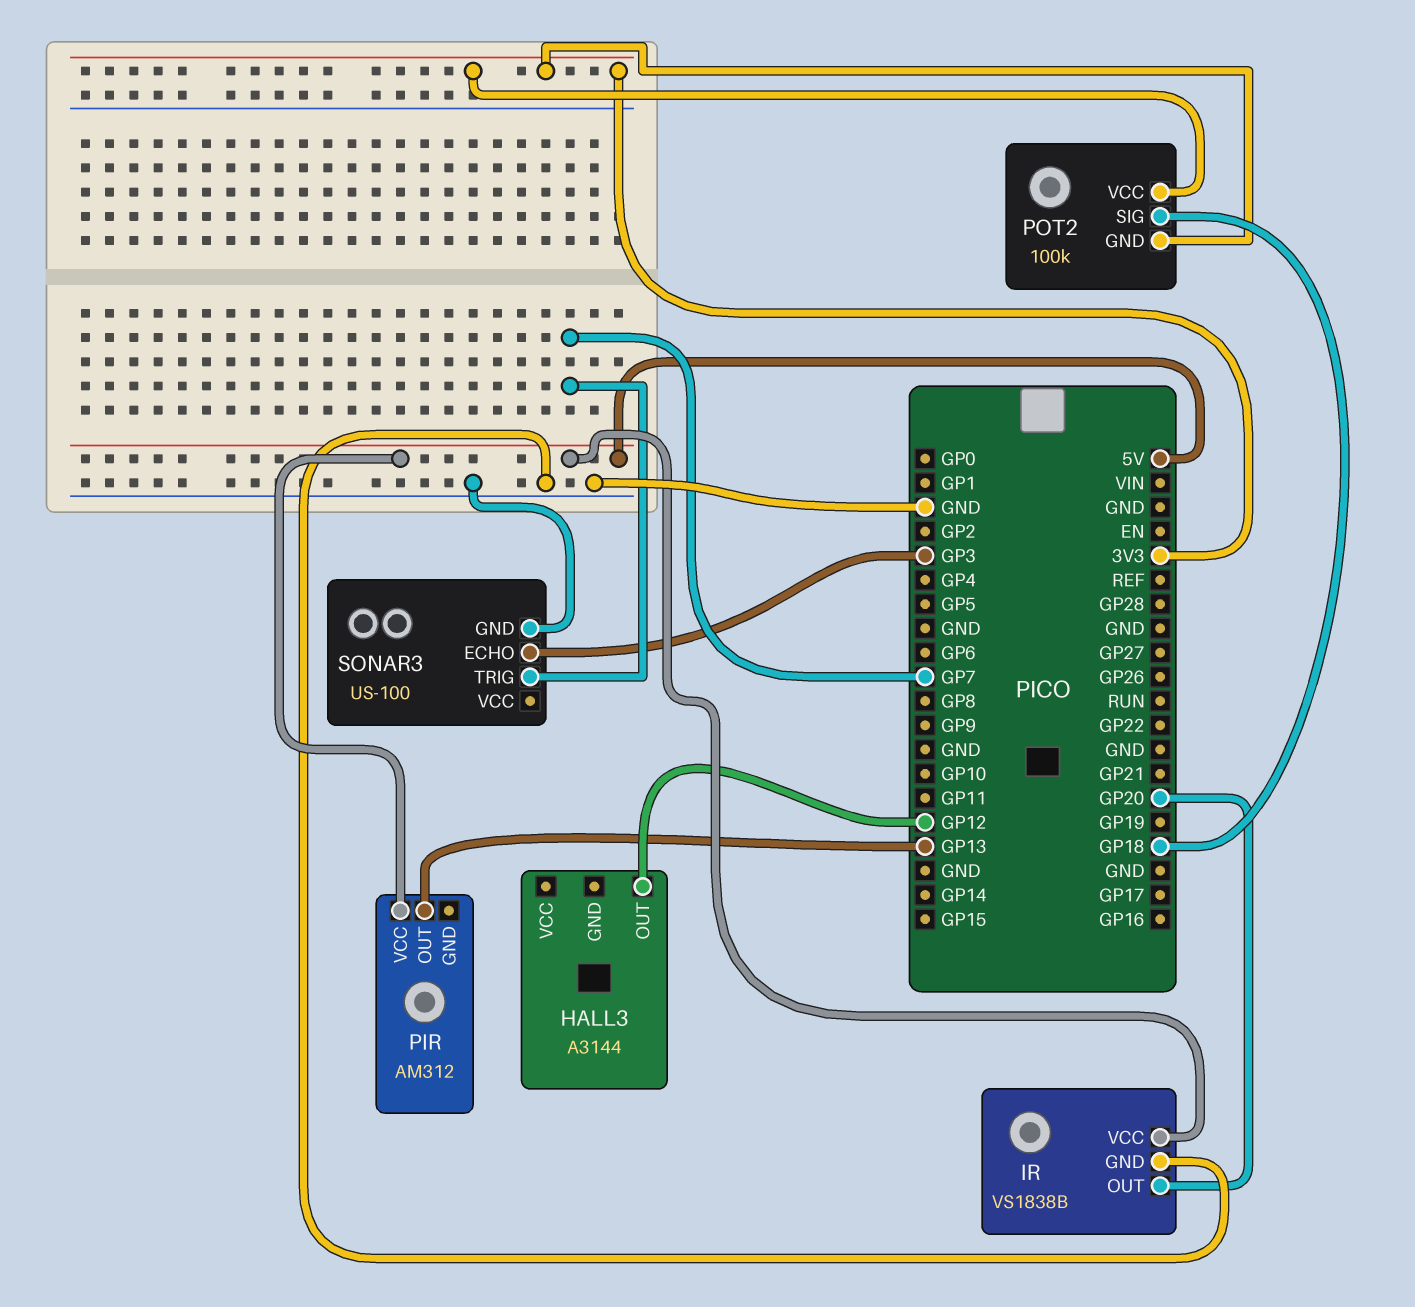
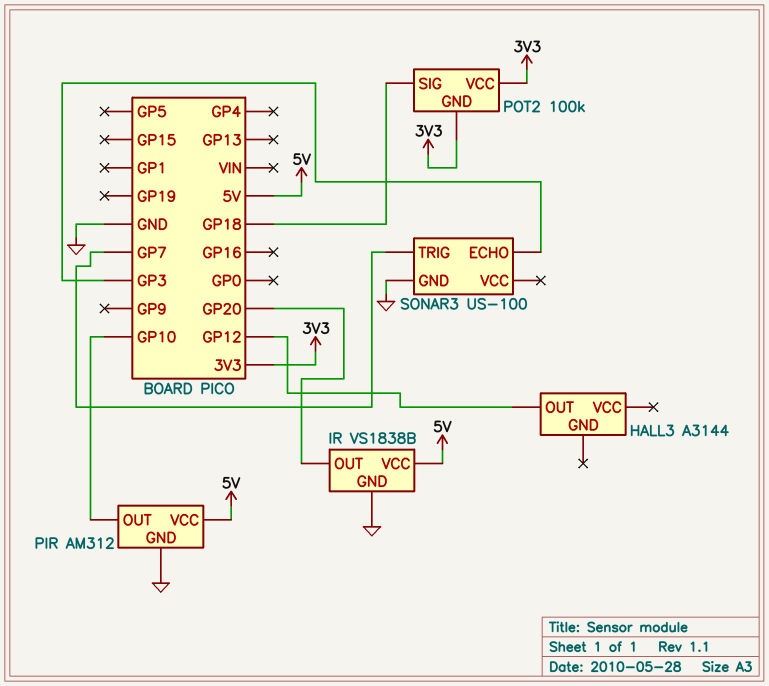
PIR pin GND: none -> GND
PIR pin OUT: GP13 -> GP10

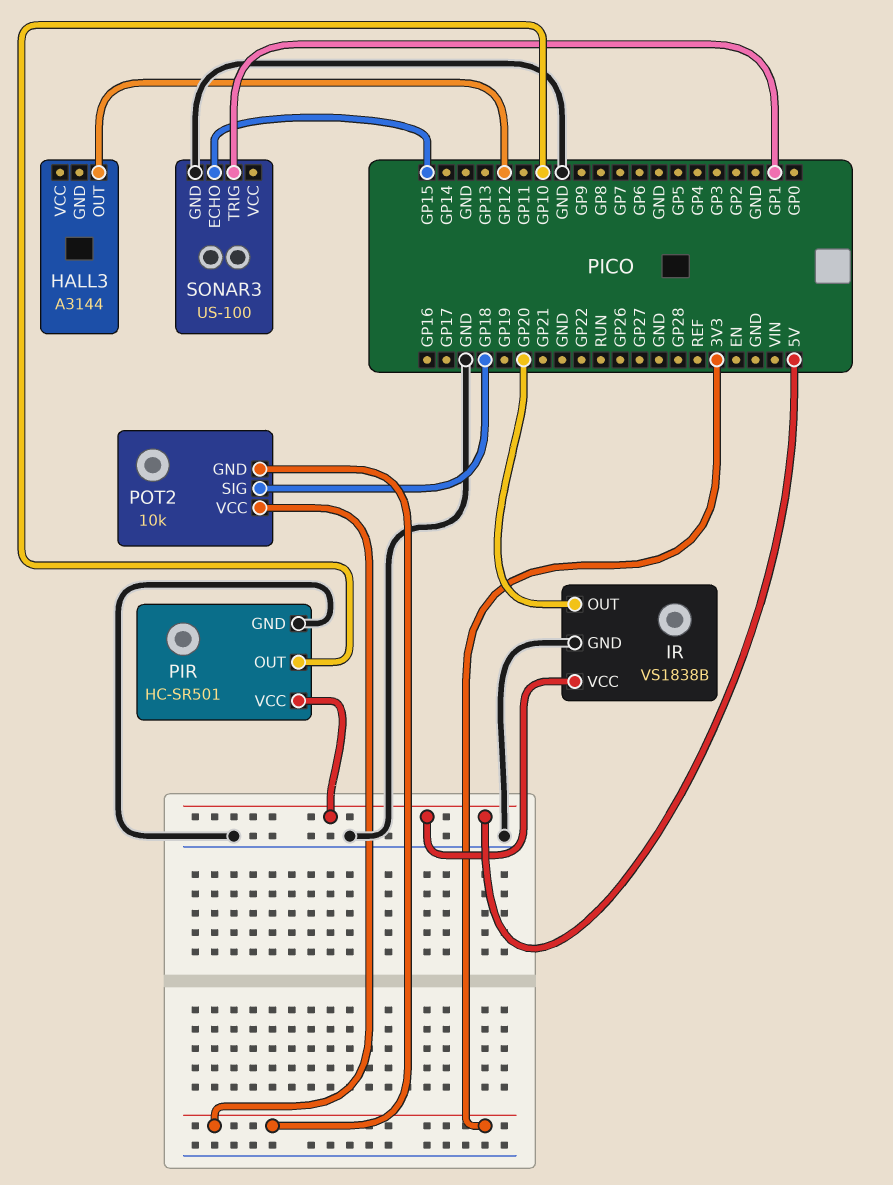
PIR: AM312 -> HC-SR501
POT2: 100k -> 10k
SONAR3 pin ECHO: GP3 -> GP15
SONAR3 pin TRIG: GP7 -> GP1

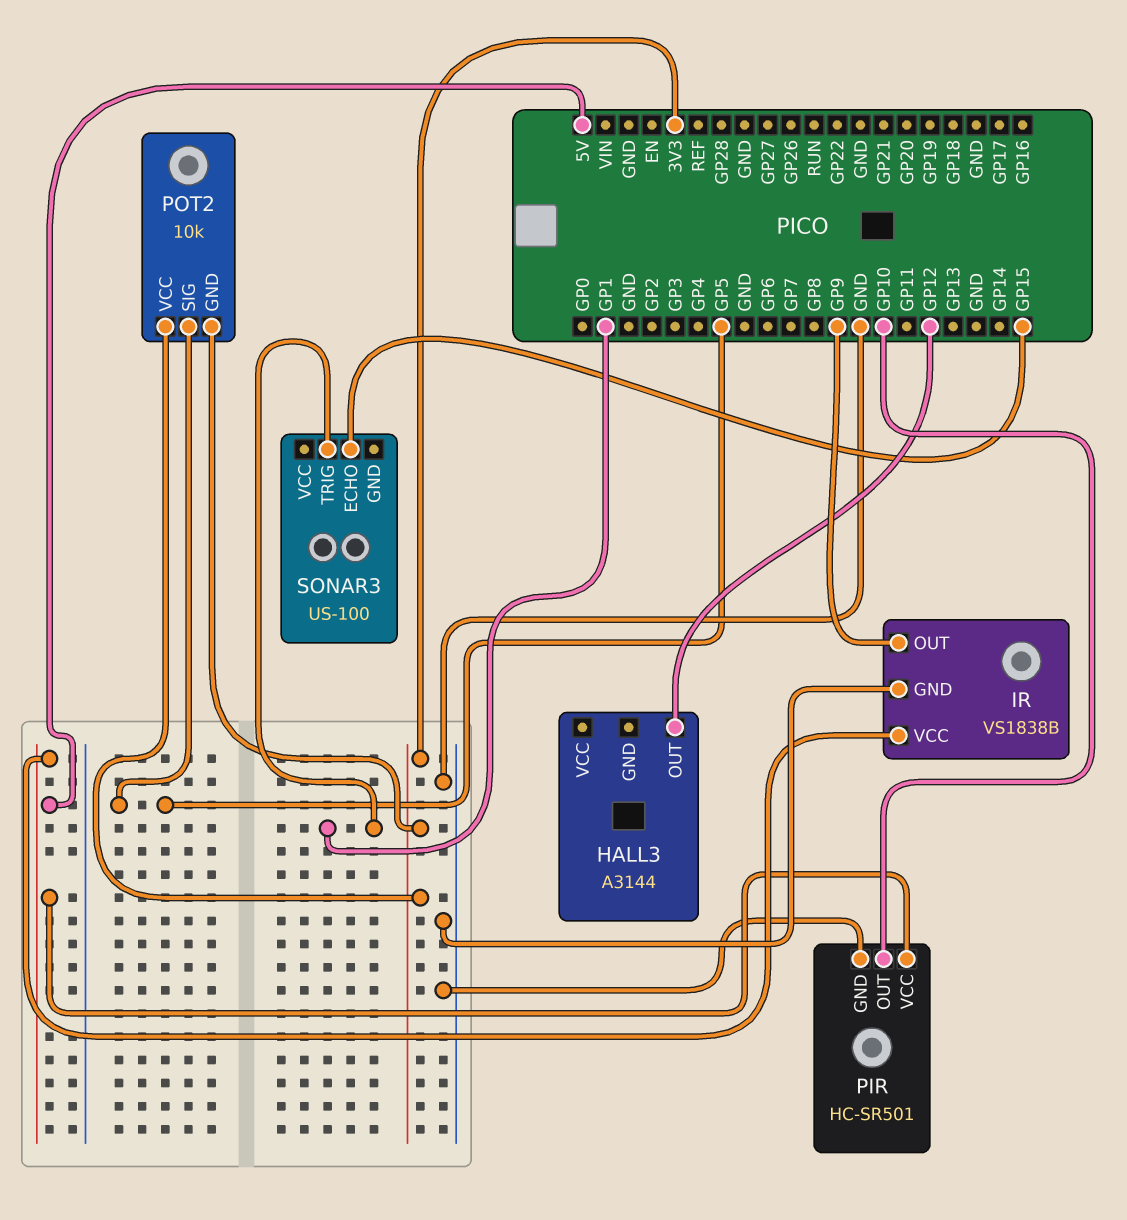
IR pin OUT: GP20 -> GP9
POT2 pin SIG: GP18 -> GP5
SONAR3 pin GND: GND -> none

